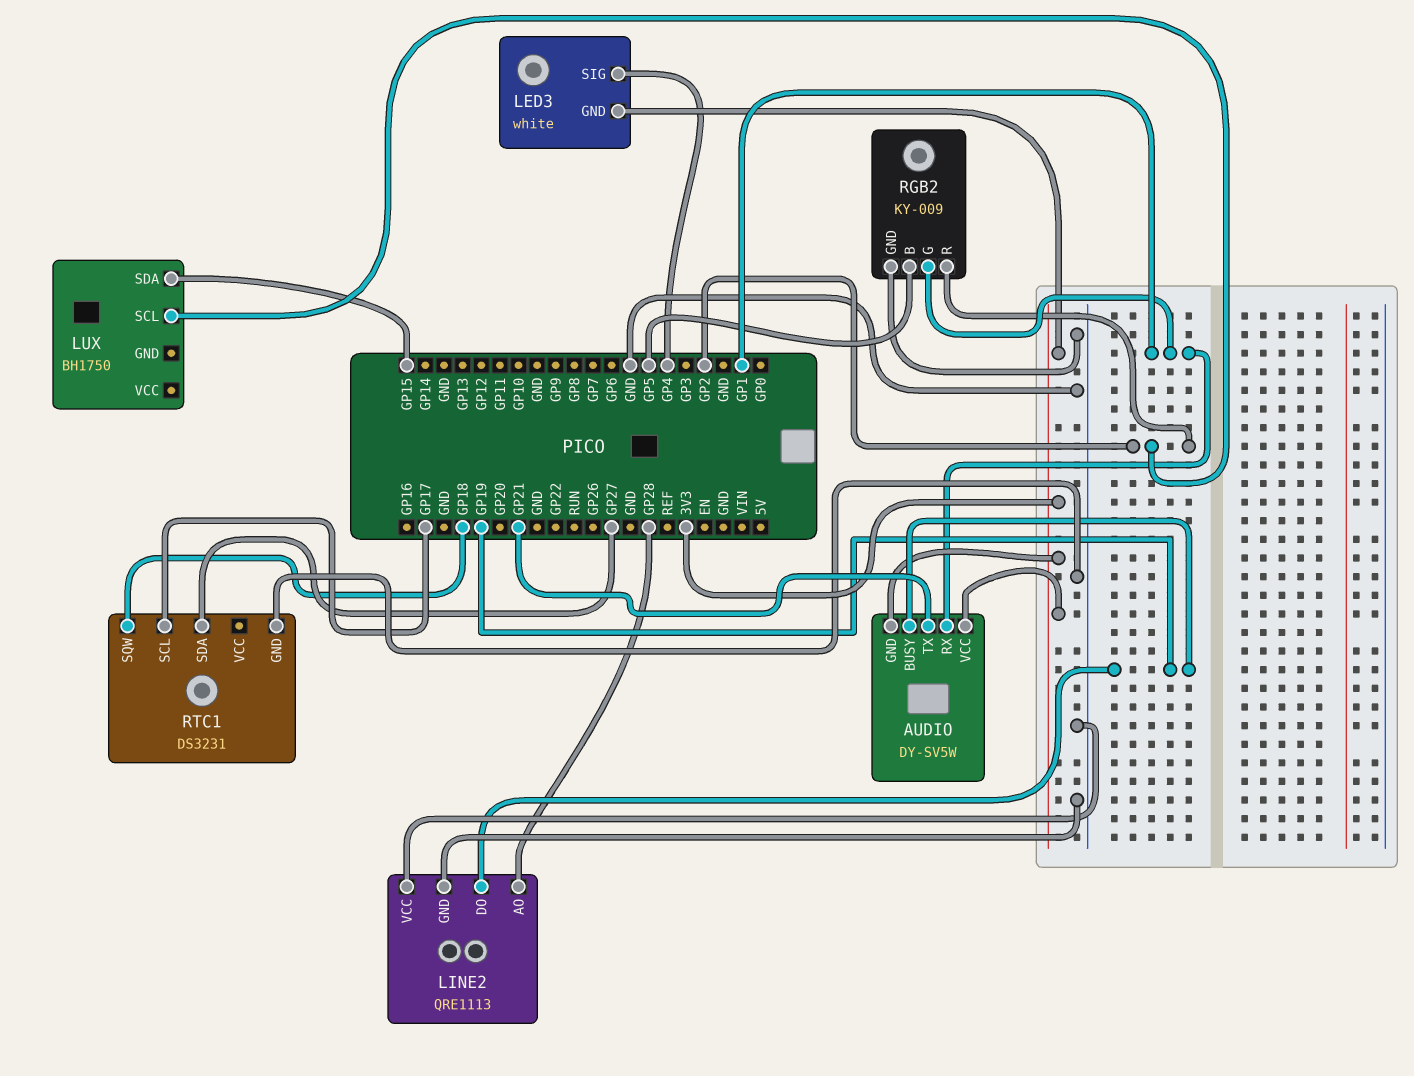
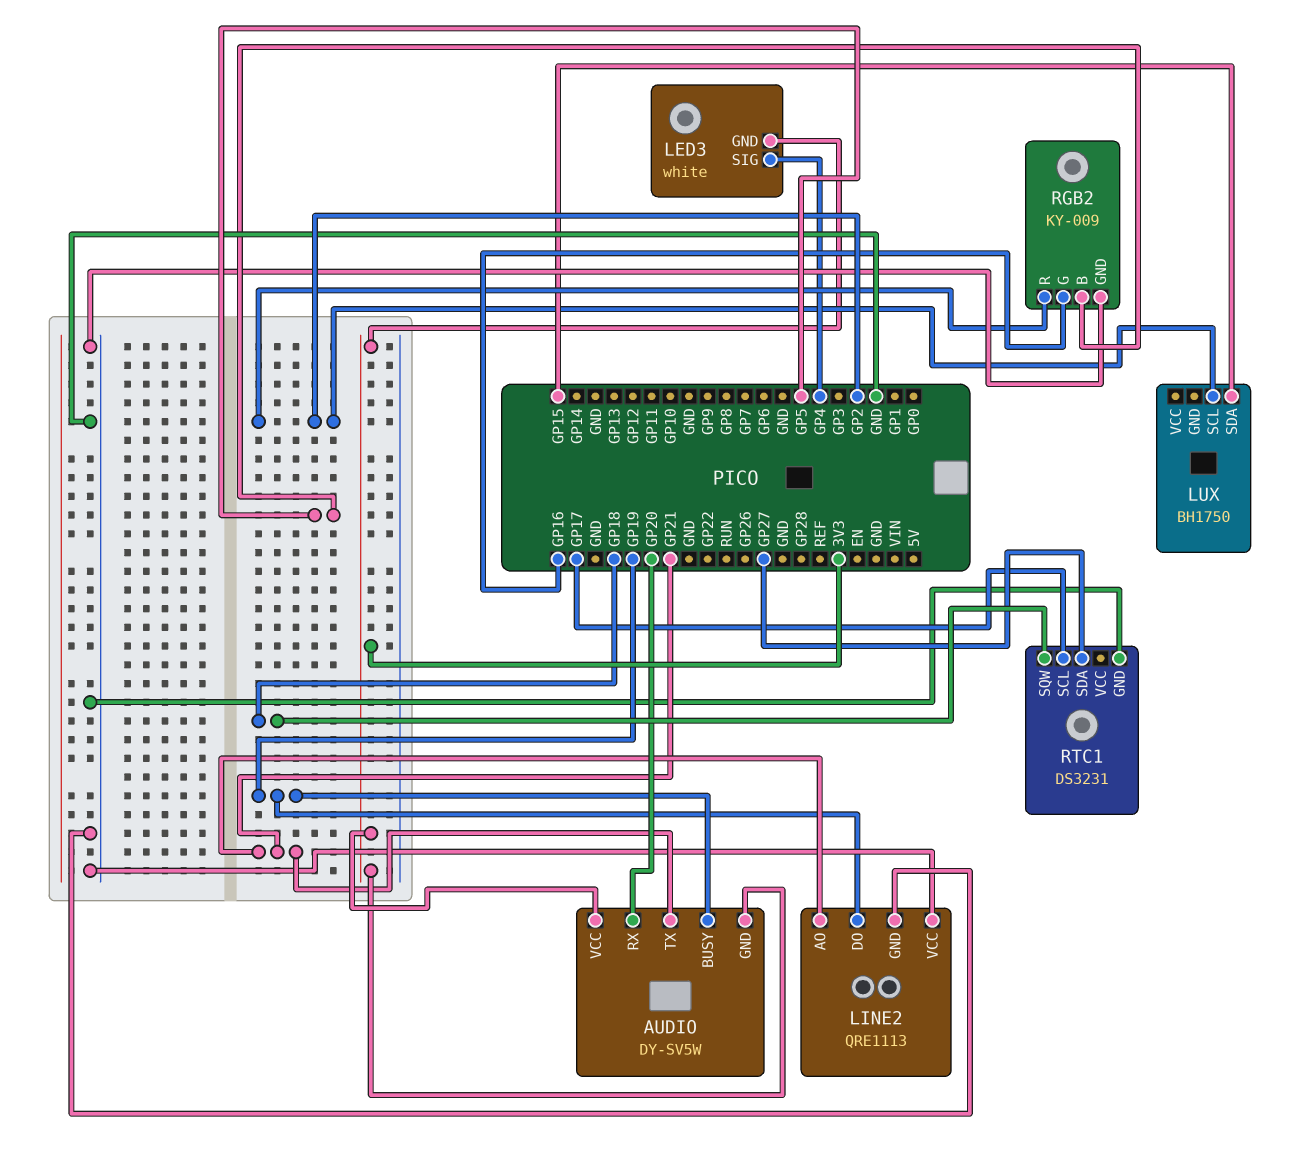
AUDIO pin RX: GP1 -> GP20
LINE2 pin AO: GP28 -> GP21
RGB2 pin G: GP1 -> GP16

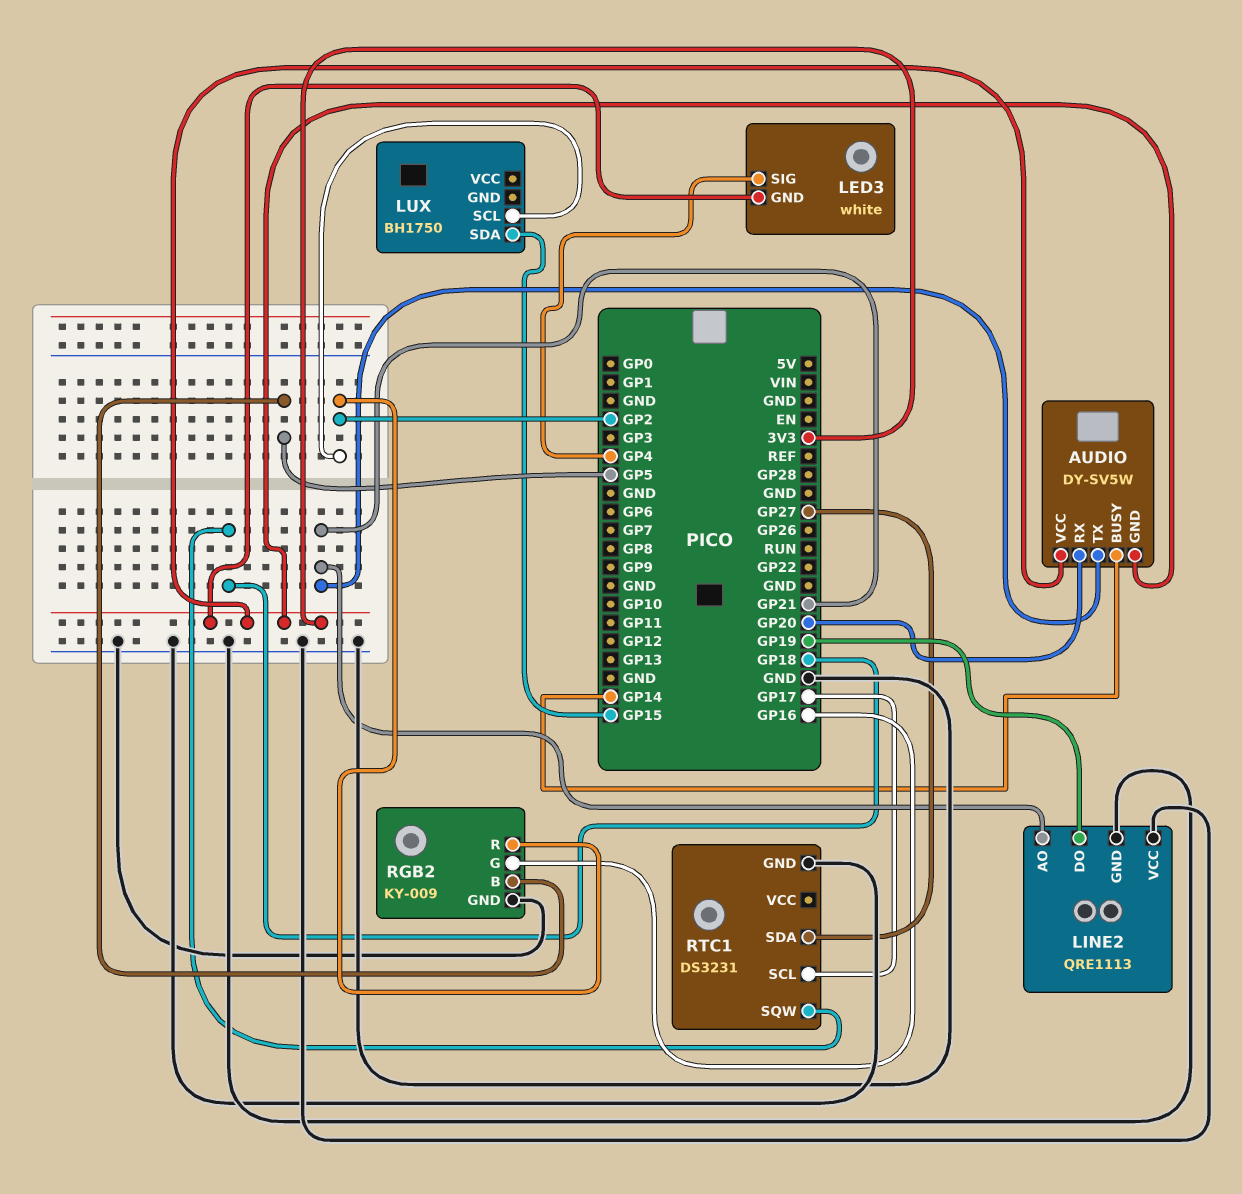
AUDIO pin BUSY: GP19 -> GP14

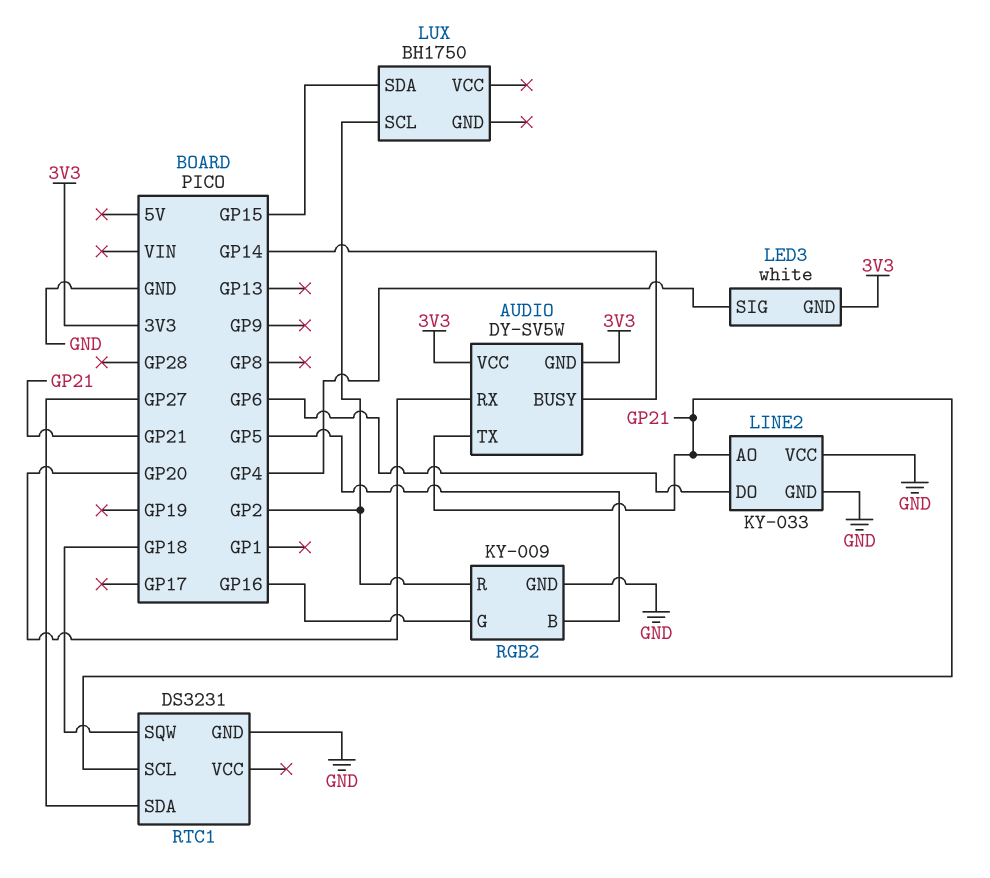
LINE2: QRE1113 -> KY-033
LINE2 pin DO: GP19 -> GP6
RTC1 pin SCL: GP17 -> GP21

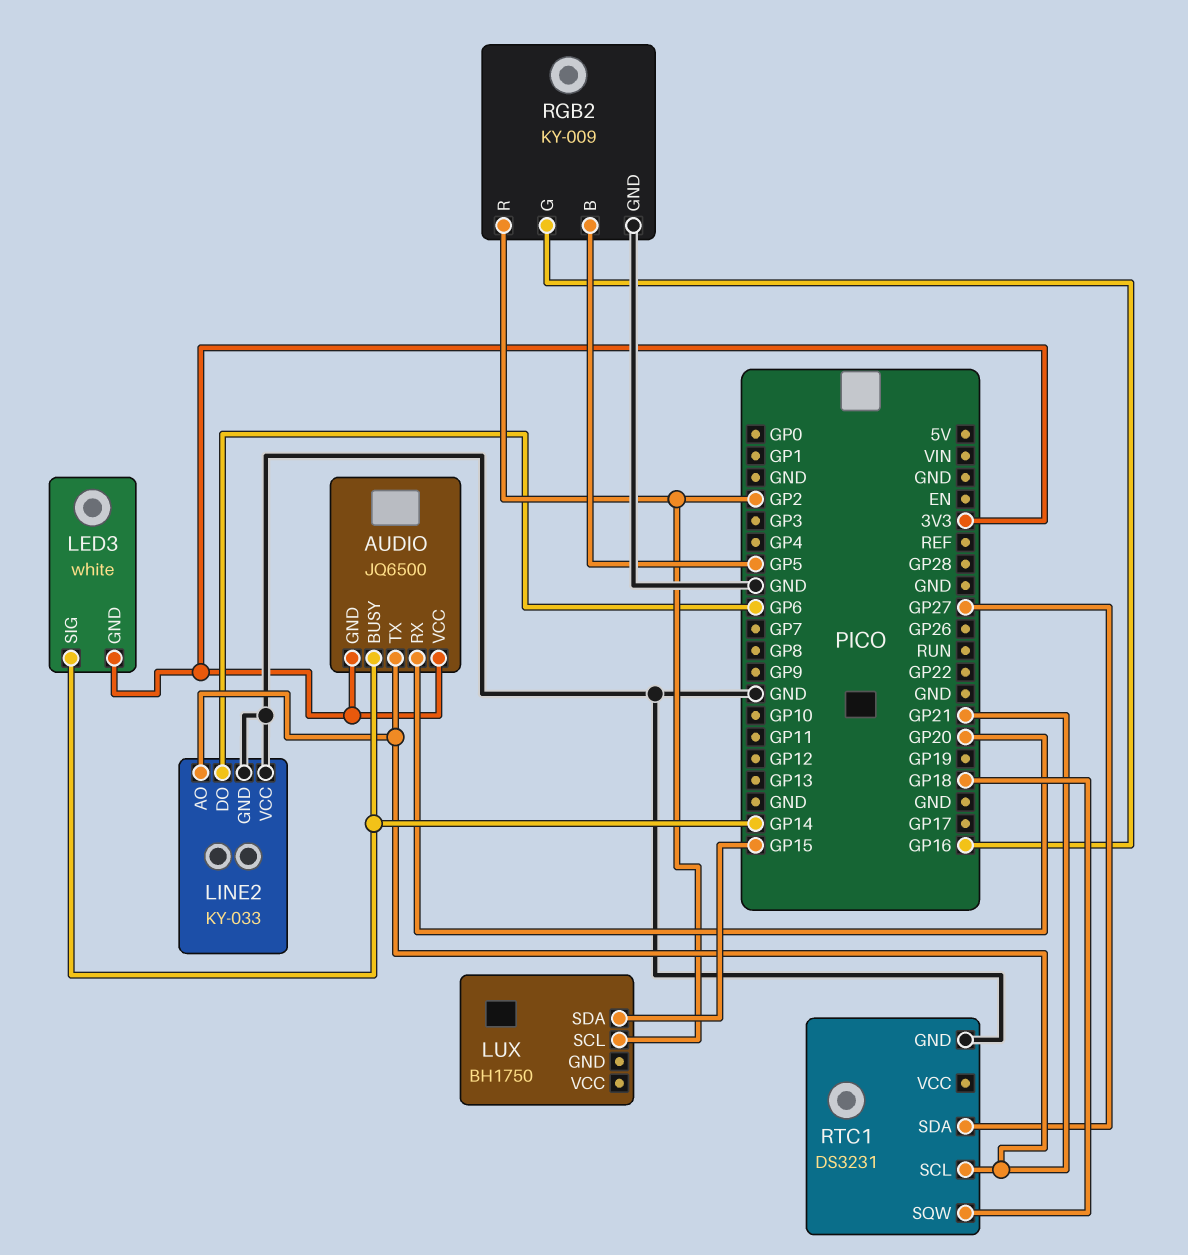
AUDIO: DY-SV5W -> JQ6500
LED3 pin SIG: GP4 -> GP14

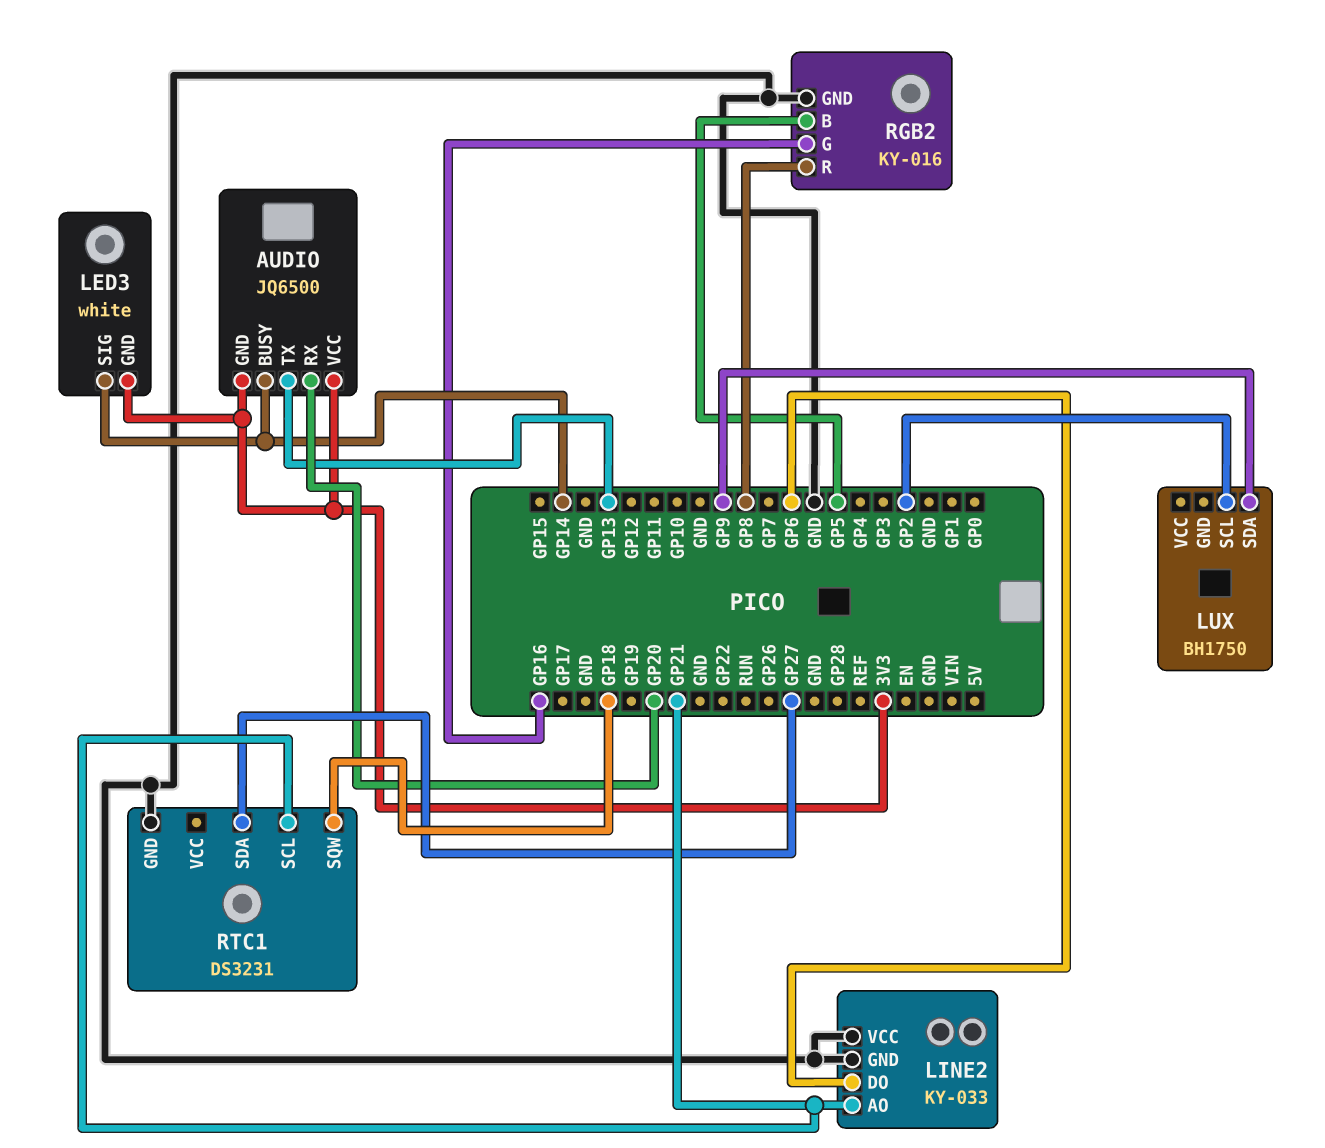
AUDIO pin TX: GP21 -> GP13
LUX pin SDA: GP15 -> GP9
RGB2: KY-009 -> KY-016
RGB2 pin R: GP2 -> GP8

